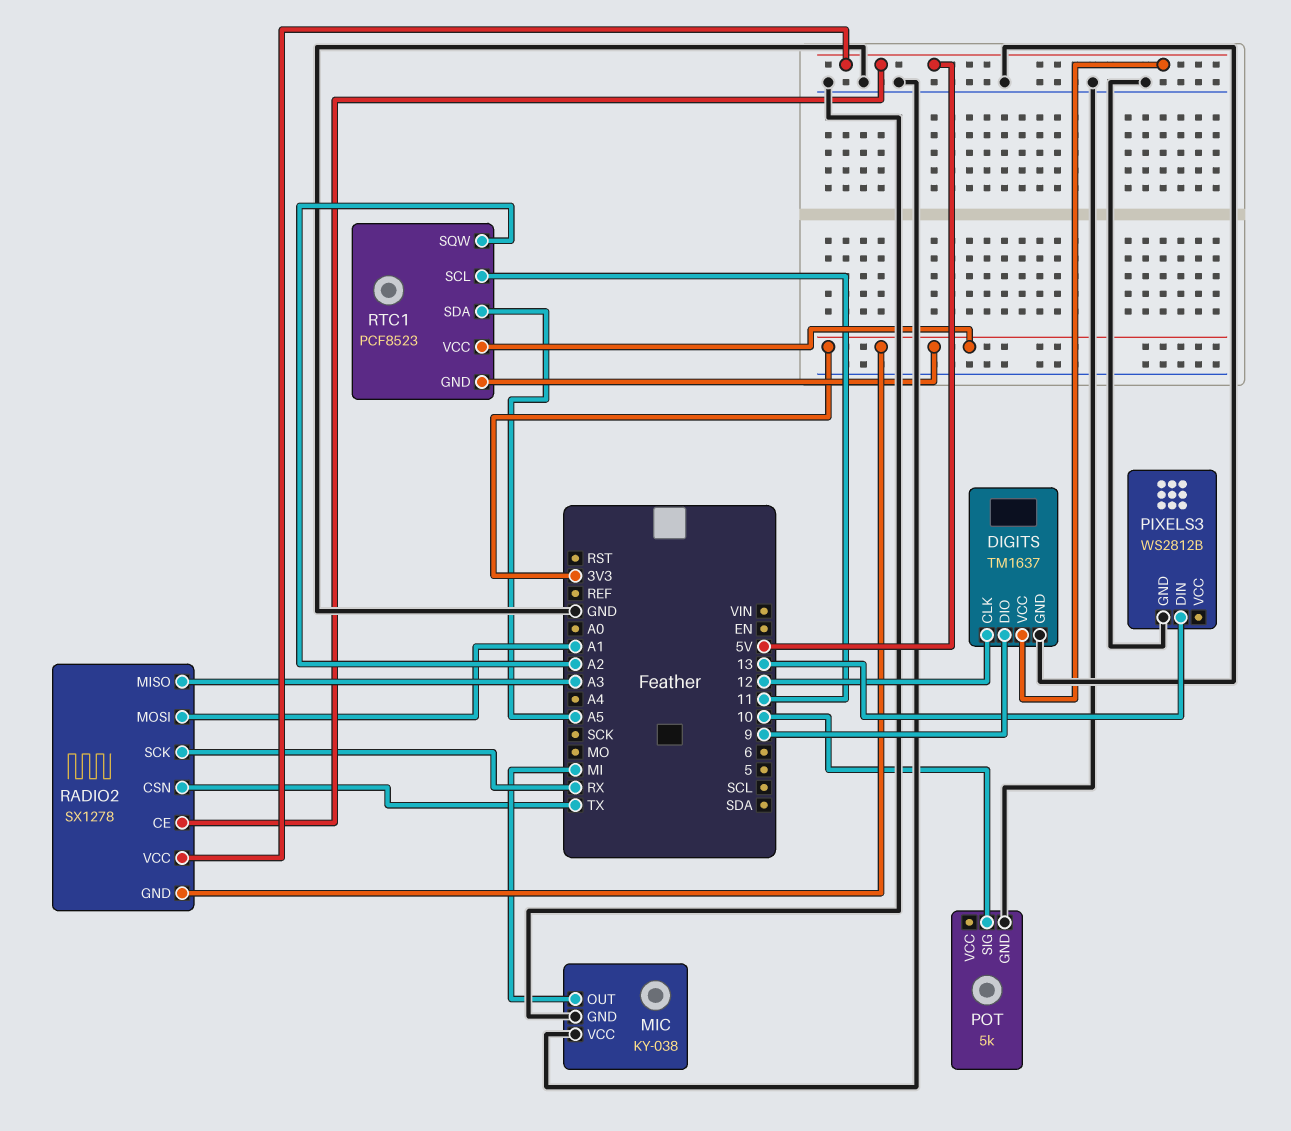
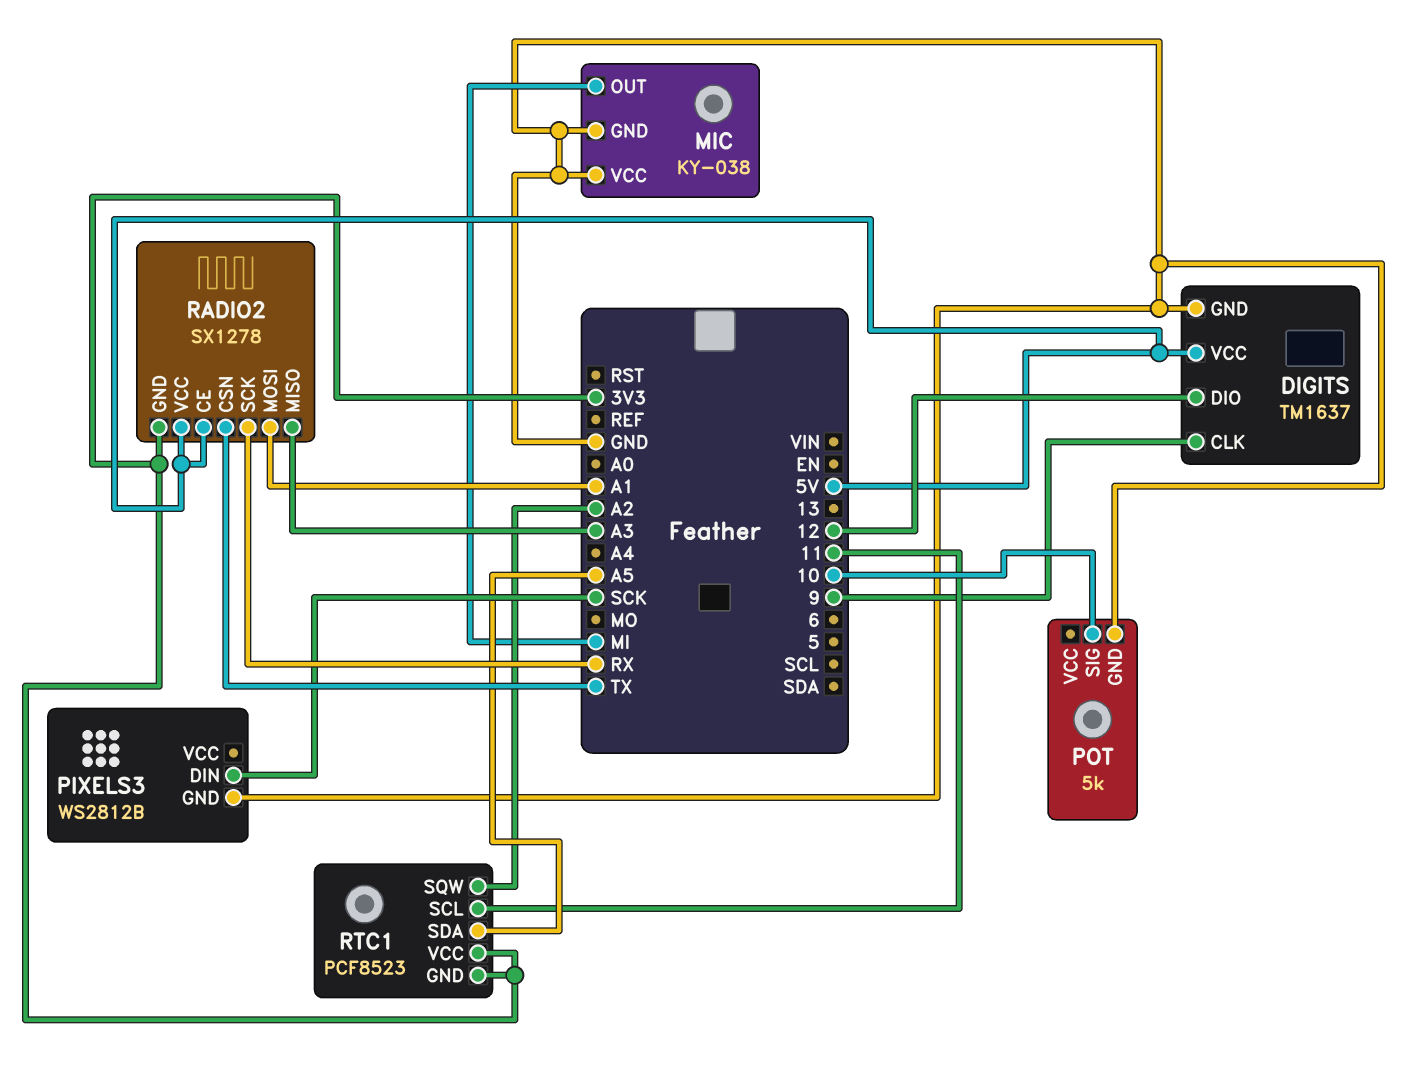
DIGITS pin CLK: 12 -> 9
DIGITS pin DIO: 9 -> 12
PIXELS3 pin DIN: 13 -> SCK

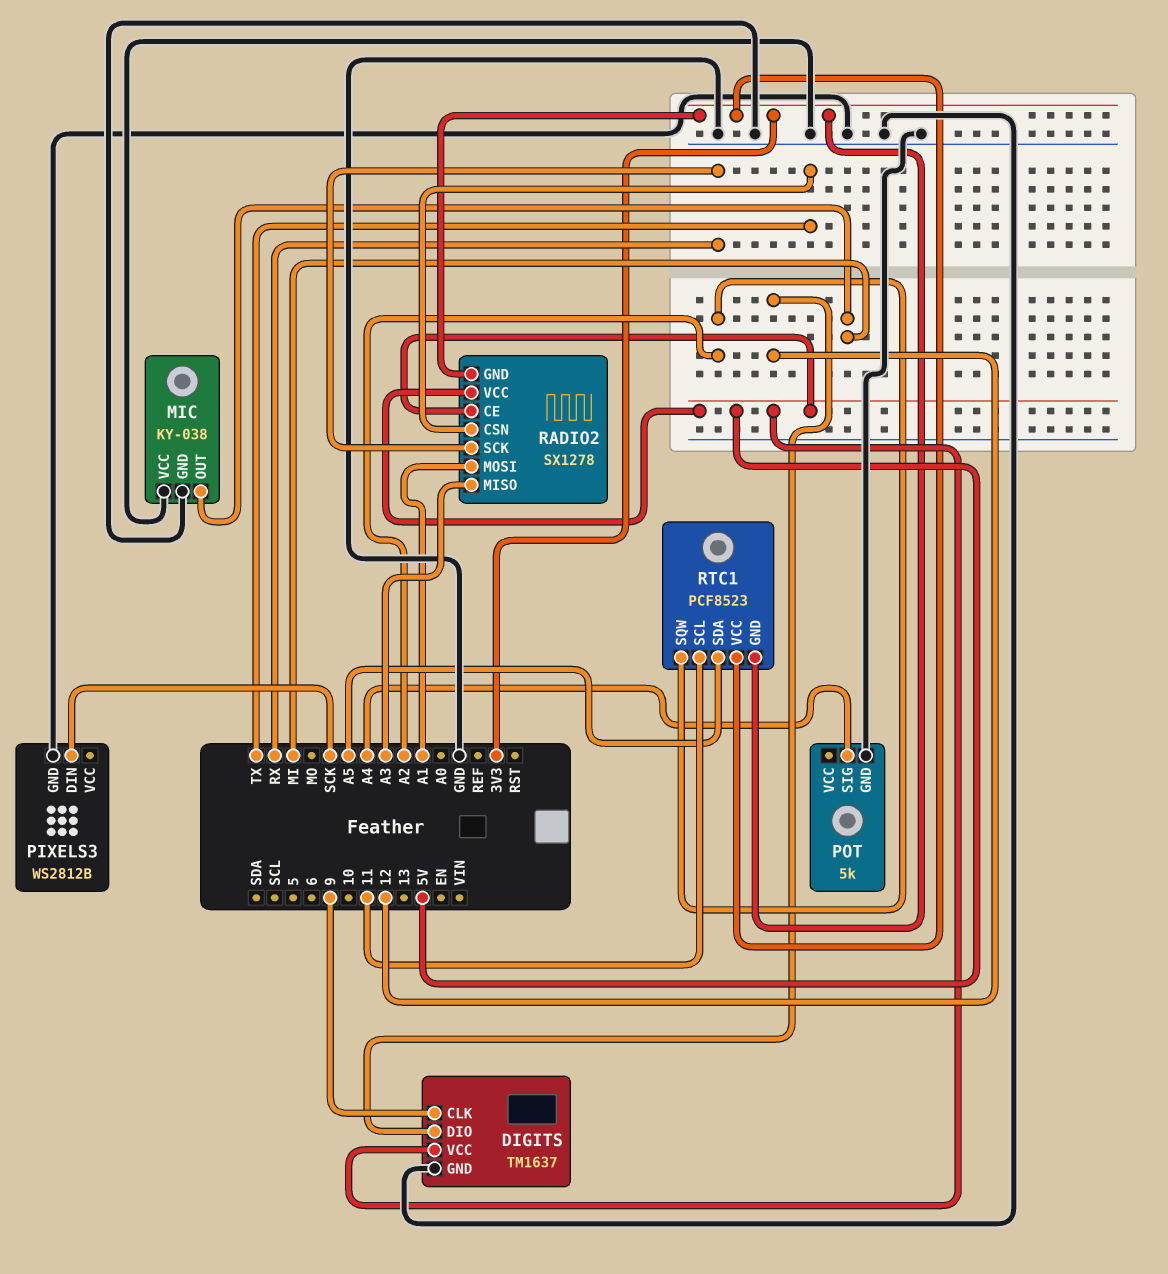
POT pin SIG: 10 -> A4

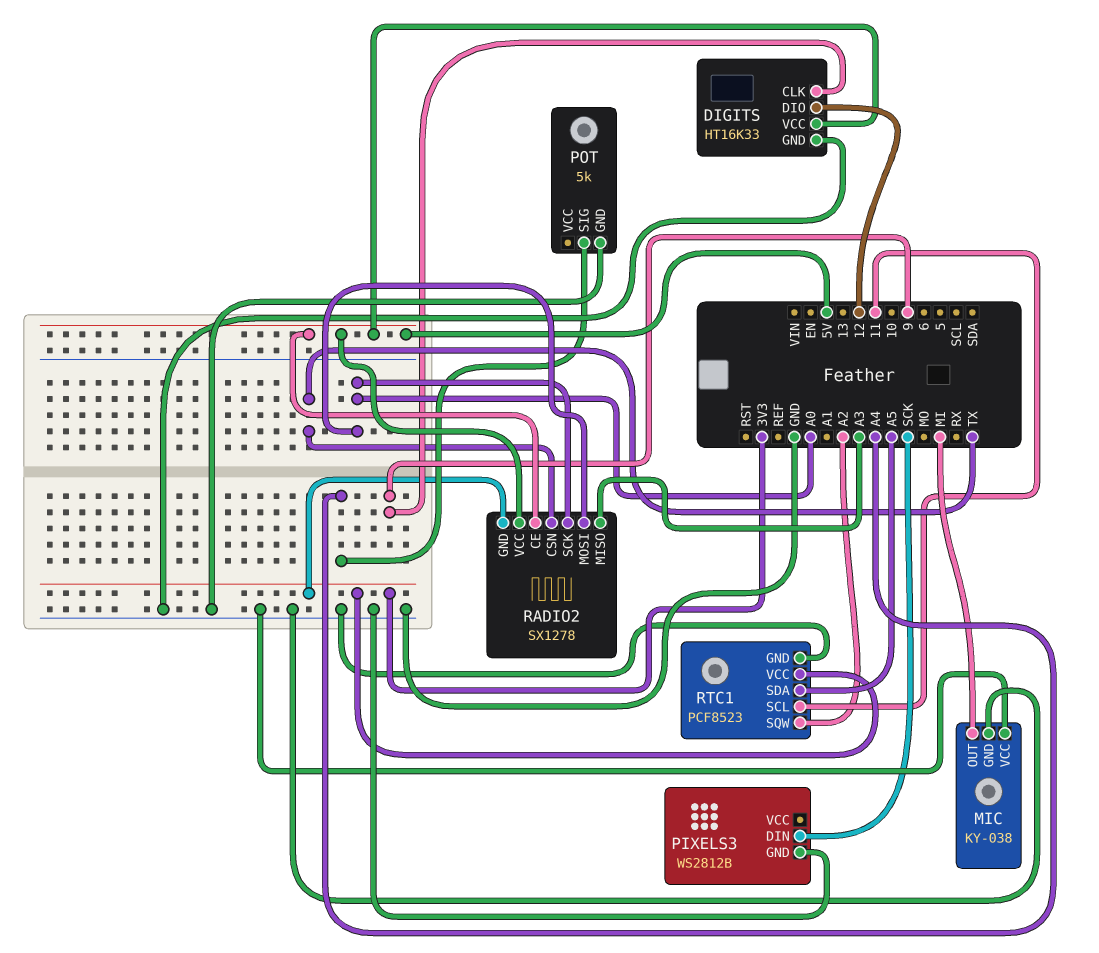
DIGITS: TM1637 -> HT16K33
RADIO2 pin MOSI: A1 -> A0
RADIO2 pin SCK: RX -> A0
RTC1 pin GND: 3V3 -> GND

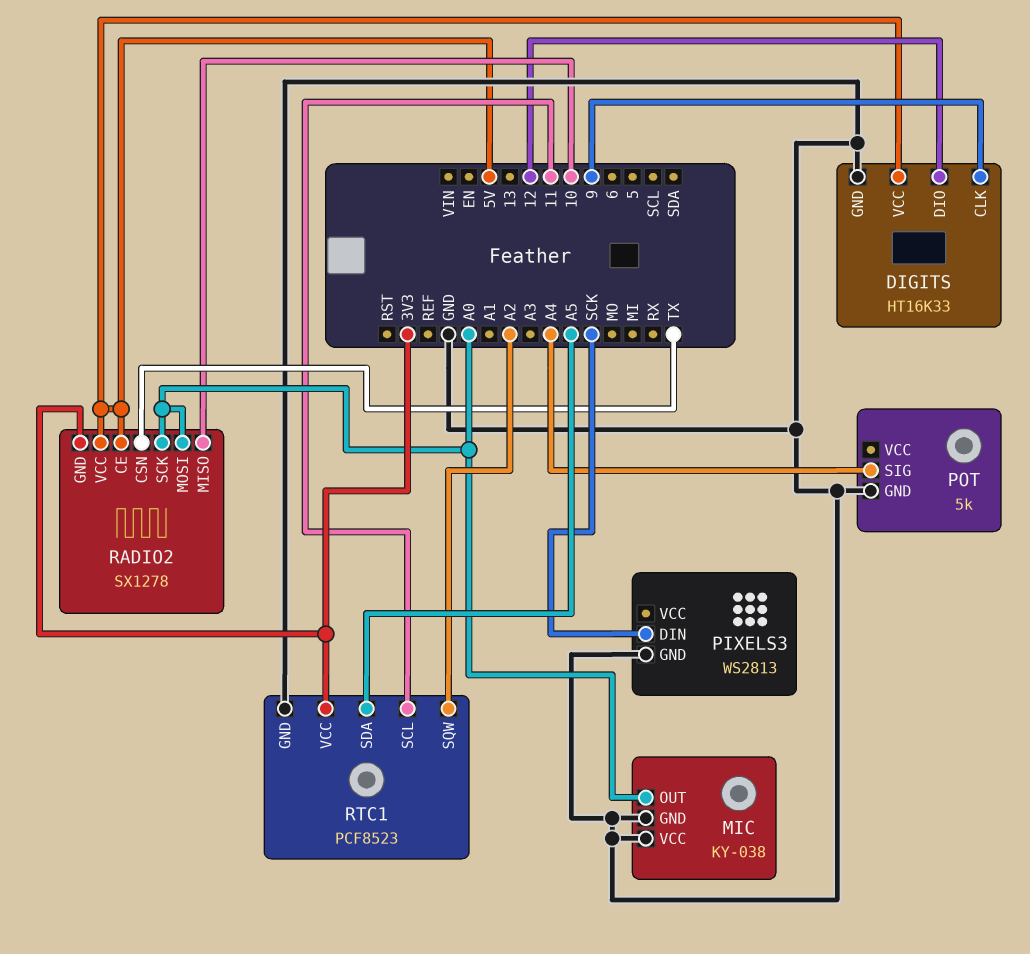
MIC pin OUT: MI -> A0
PIXELS3: WS2812B -> WS2813
RADIO2 pin MISO: A3 -> 10

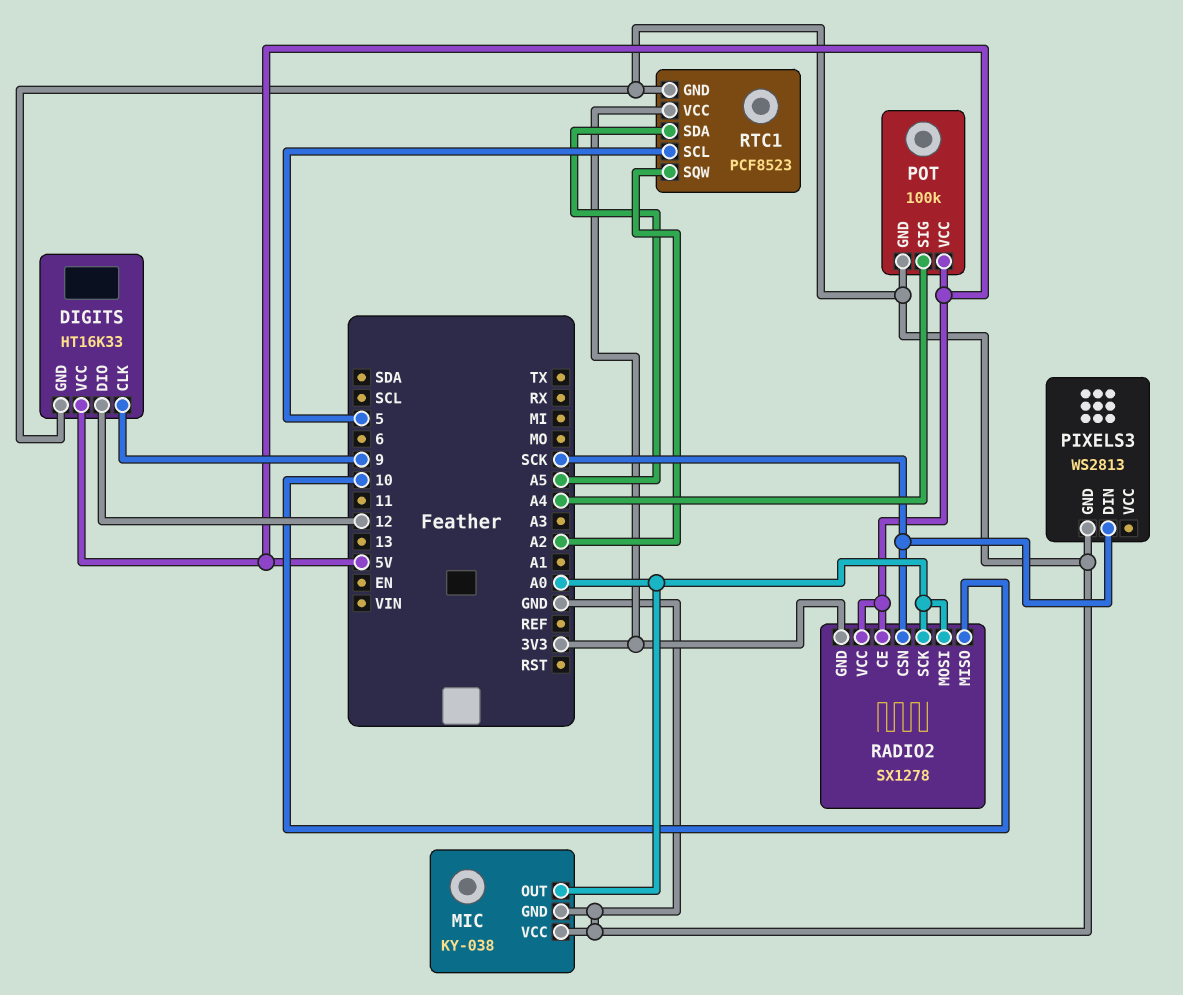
POT: 5k -> 100k
POT pin VCC: none -> 5V
RADIO2 pin CSN: TX -> SCK
RTC1 pin SCL: 11 -> 5

